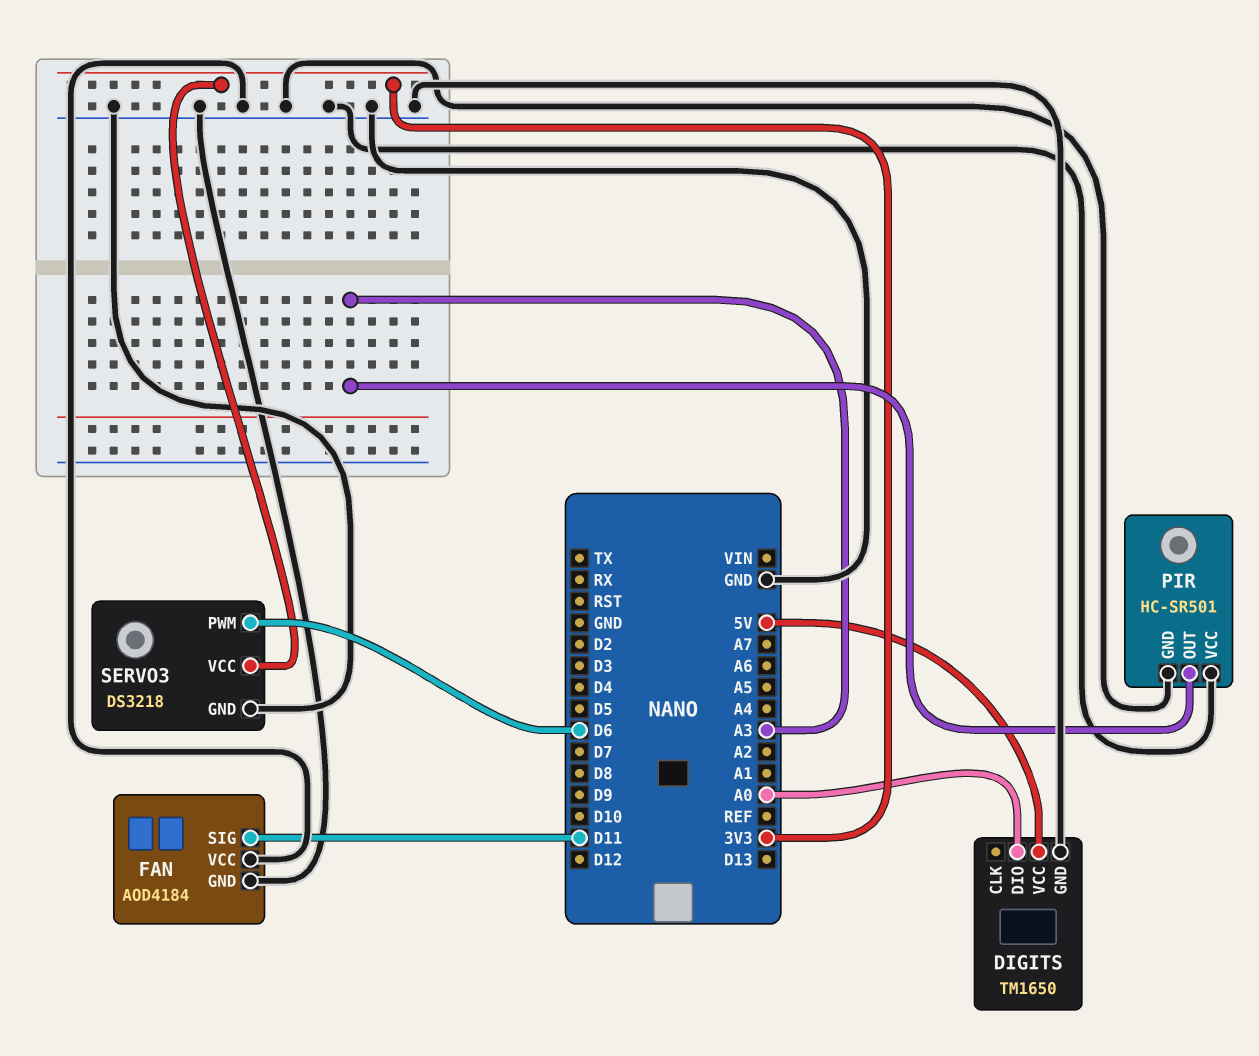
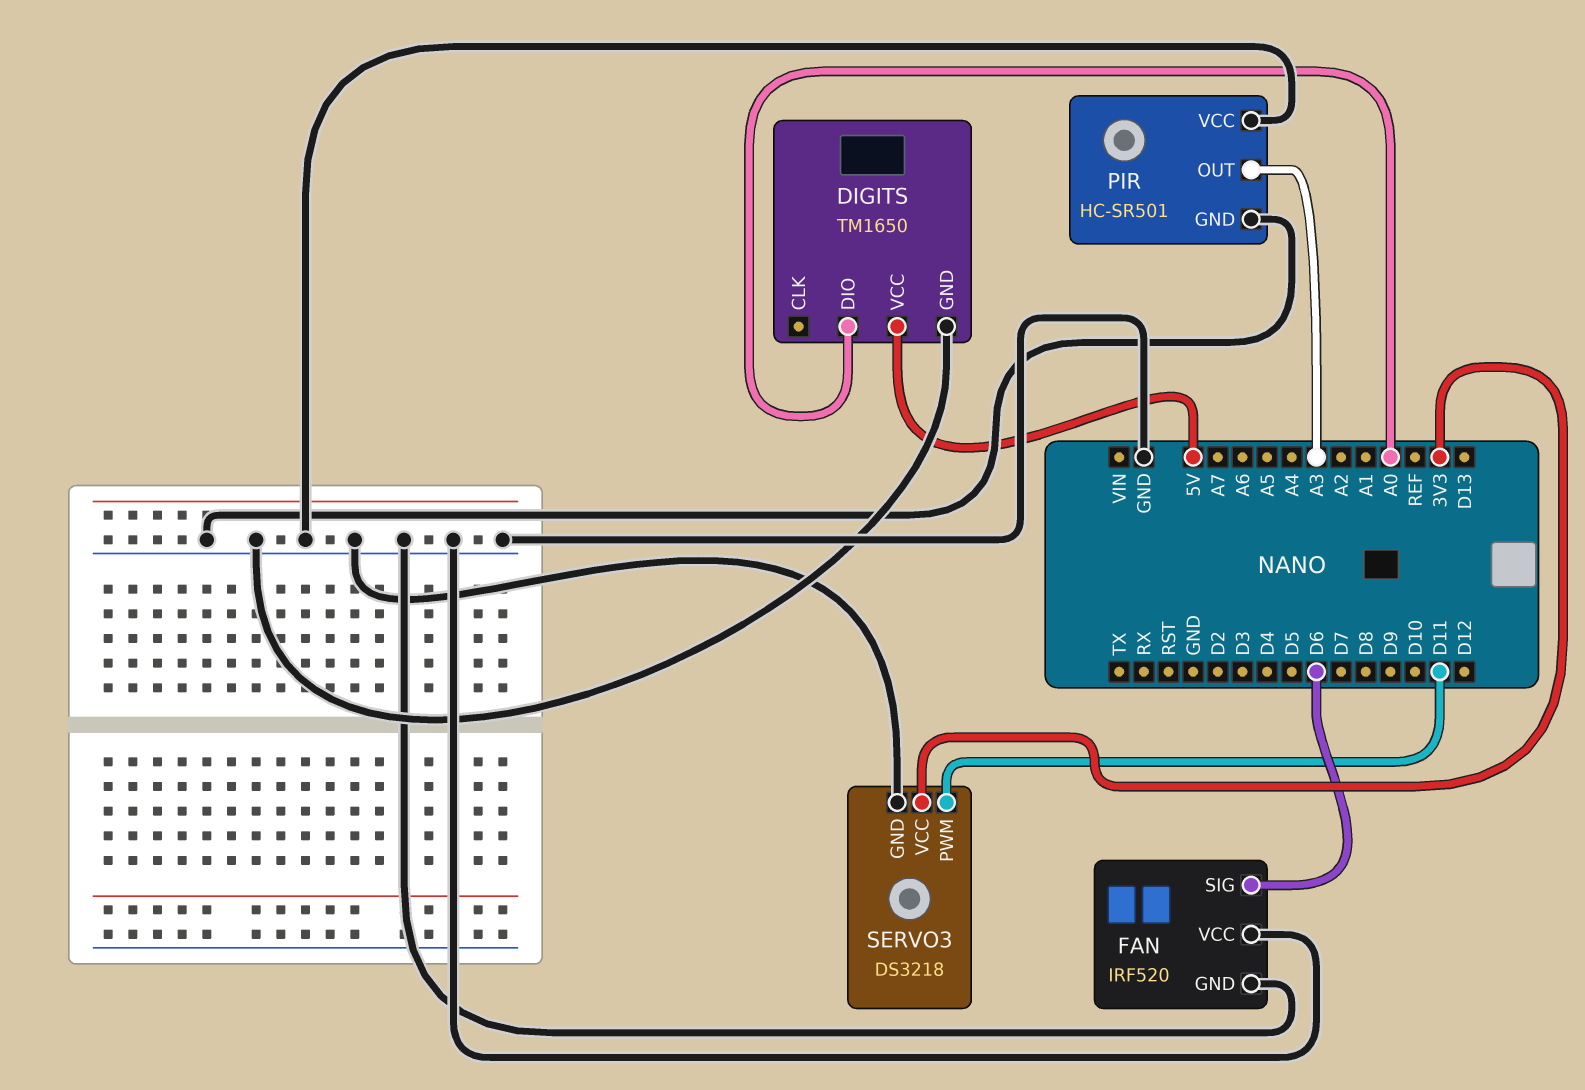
FAN: AOD4184 -> IRF520
FAN pin SIG: D11 -> D6
SERVO3 pin PWM: D6 -> D11

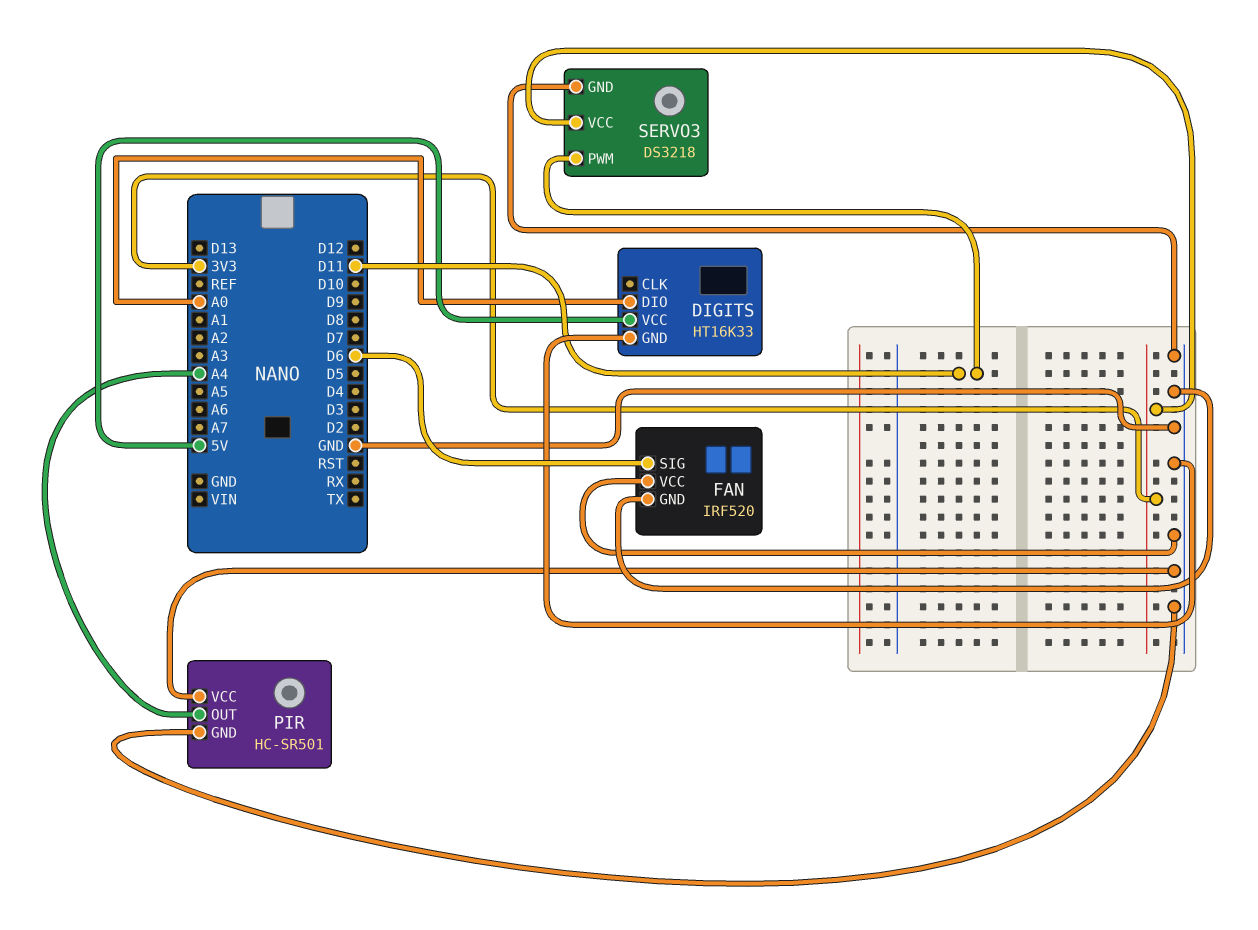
DIGITS: TM1650 -> HT16K33
PIR pin OUT: A3 -> A4

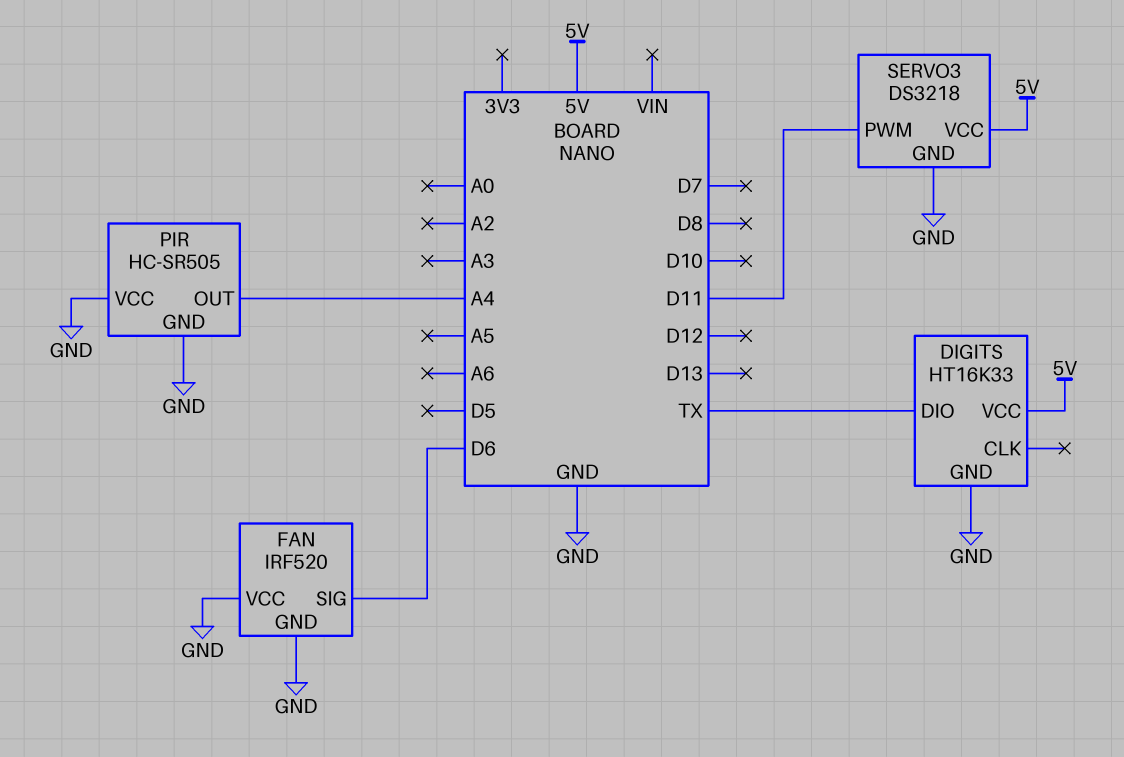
DIGITS pin DIO: A0 -> TX
PIR: HC-SR501 -> HC-SR505
SERVO3 pin VCC: 3V3 -> 5V

